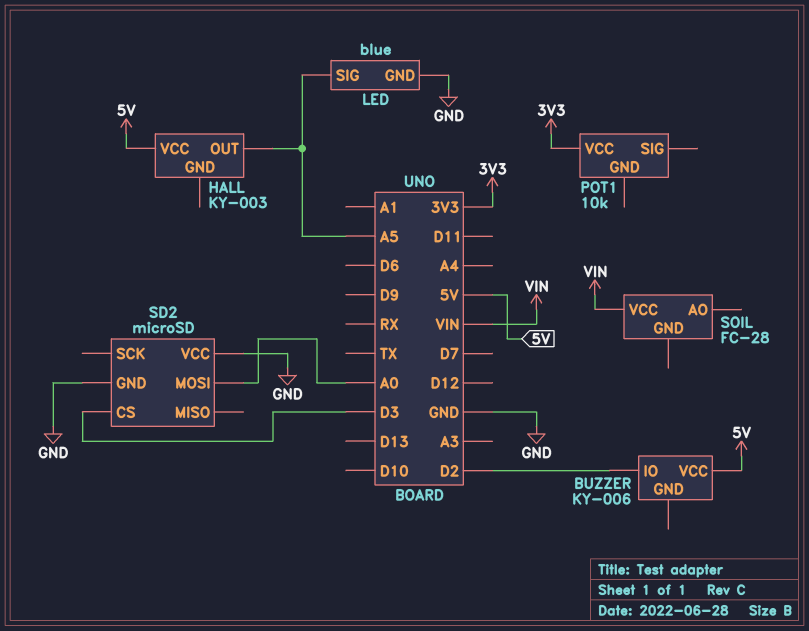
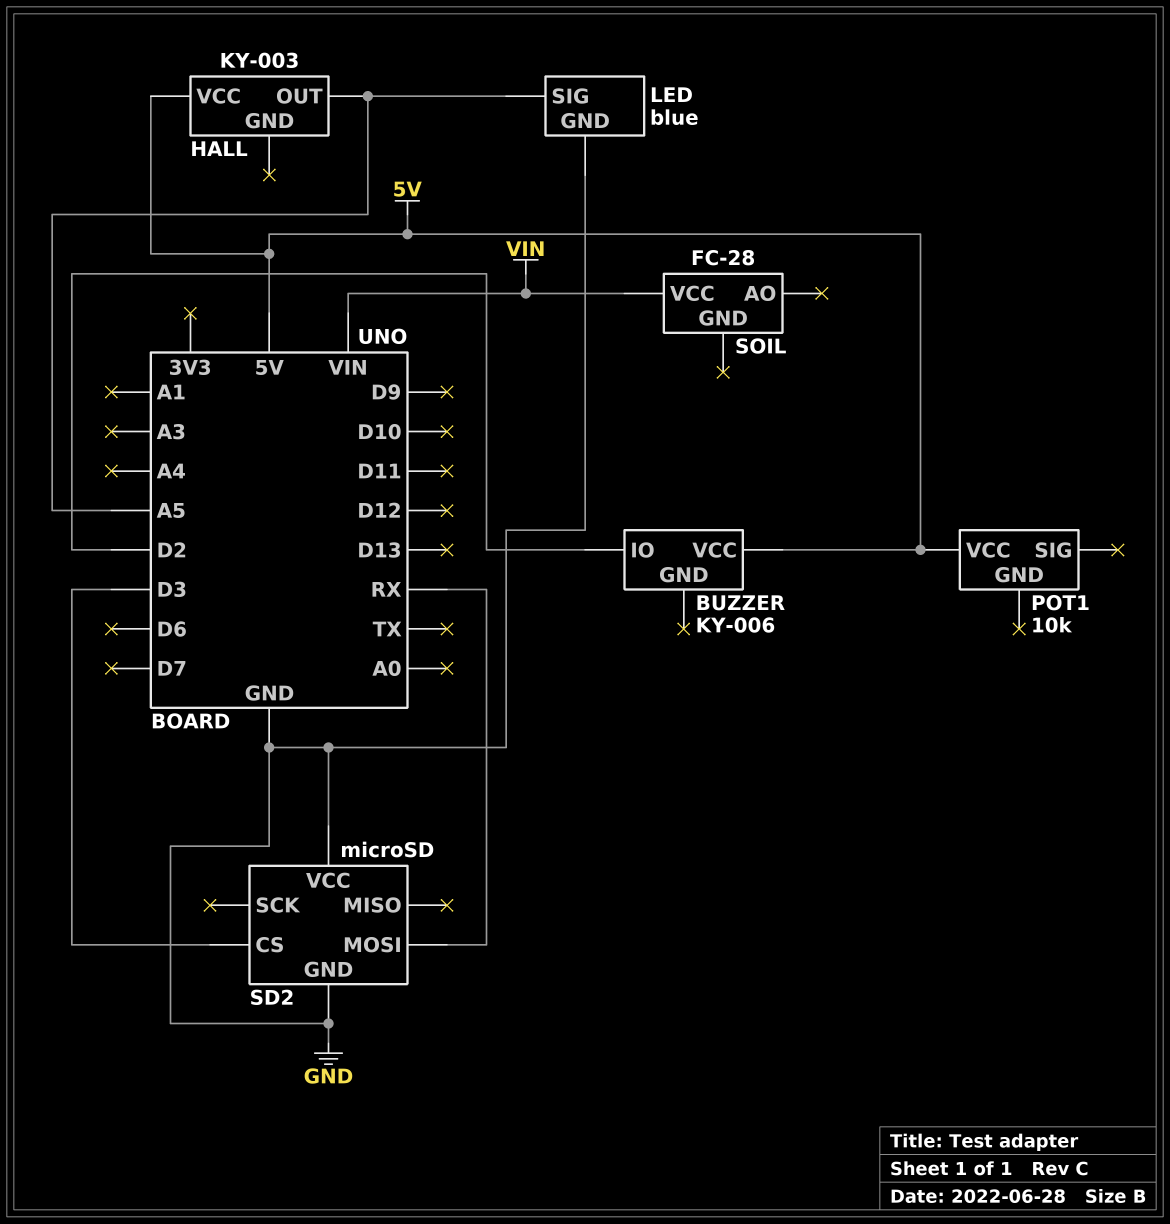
POT1 pin VCC: 3V3 -> 5V
SD2 pin MOSI: A0 -> RX

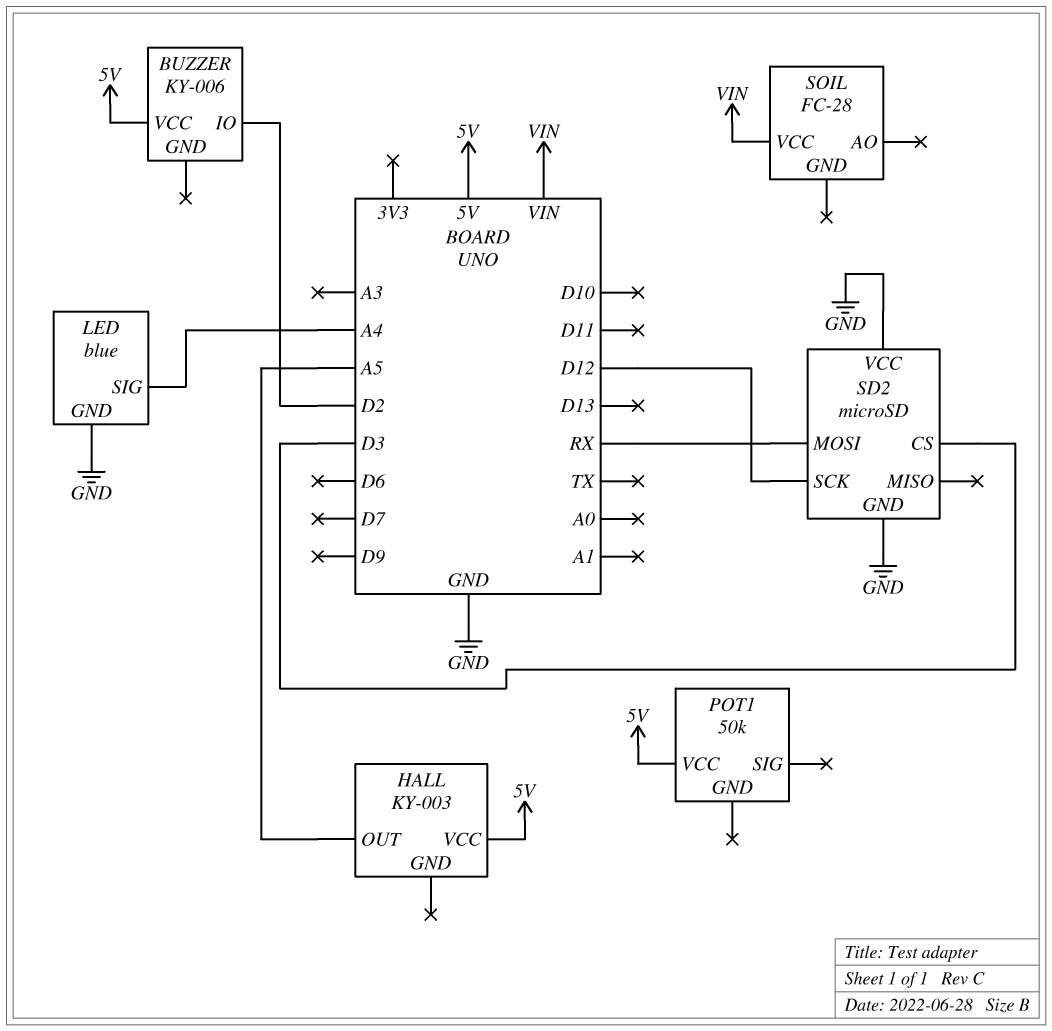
LED pin SIG: A5 -> A4
POT1: 10k -> 50k
SD2 pin SCK: none -> D12

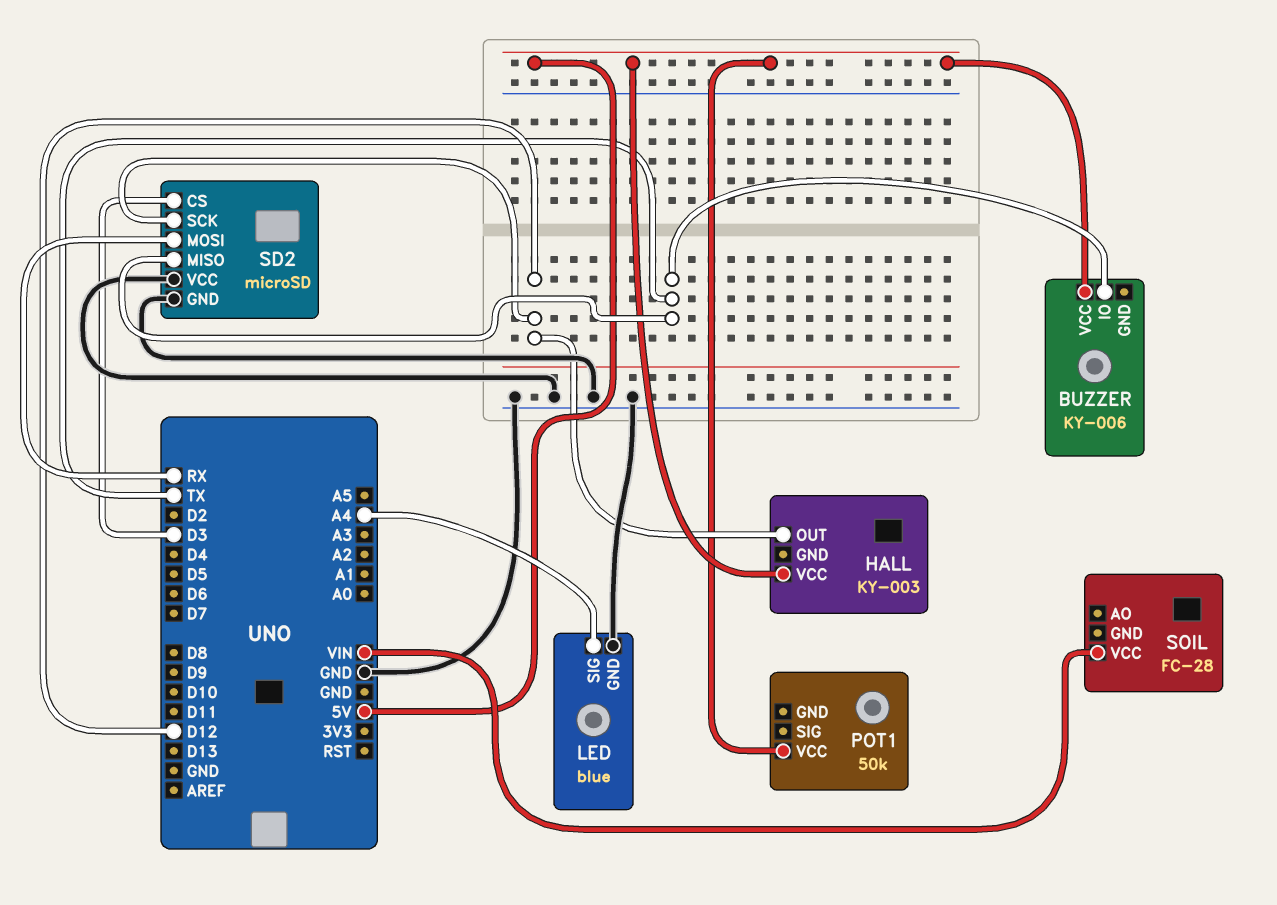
BUZZER pin IO: D2 -> TX
HALL pin OUT: A5 -> D12
SD2 pin MISO: none -> TX

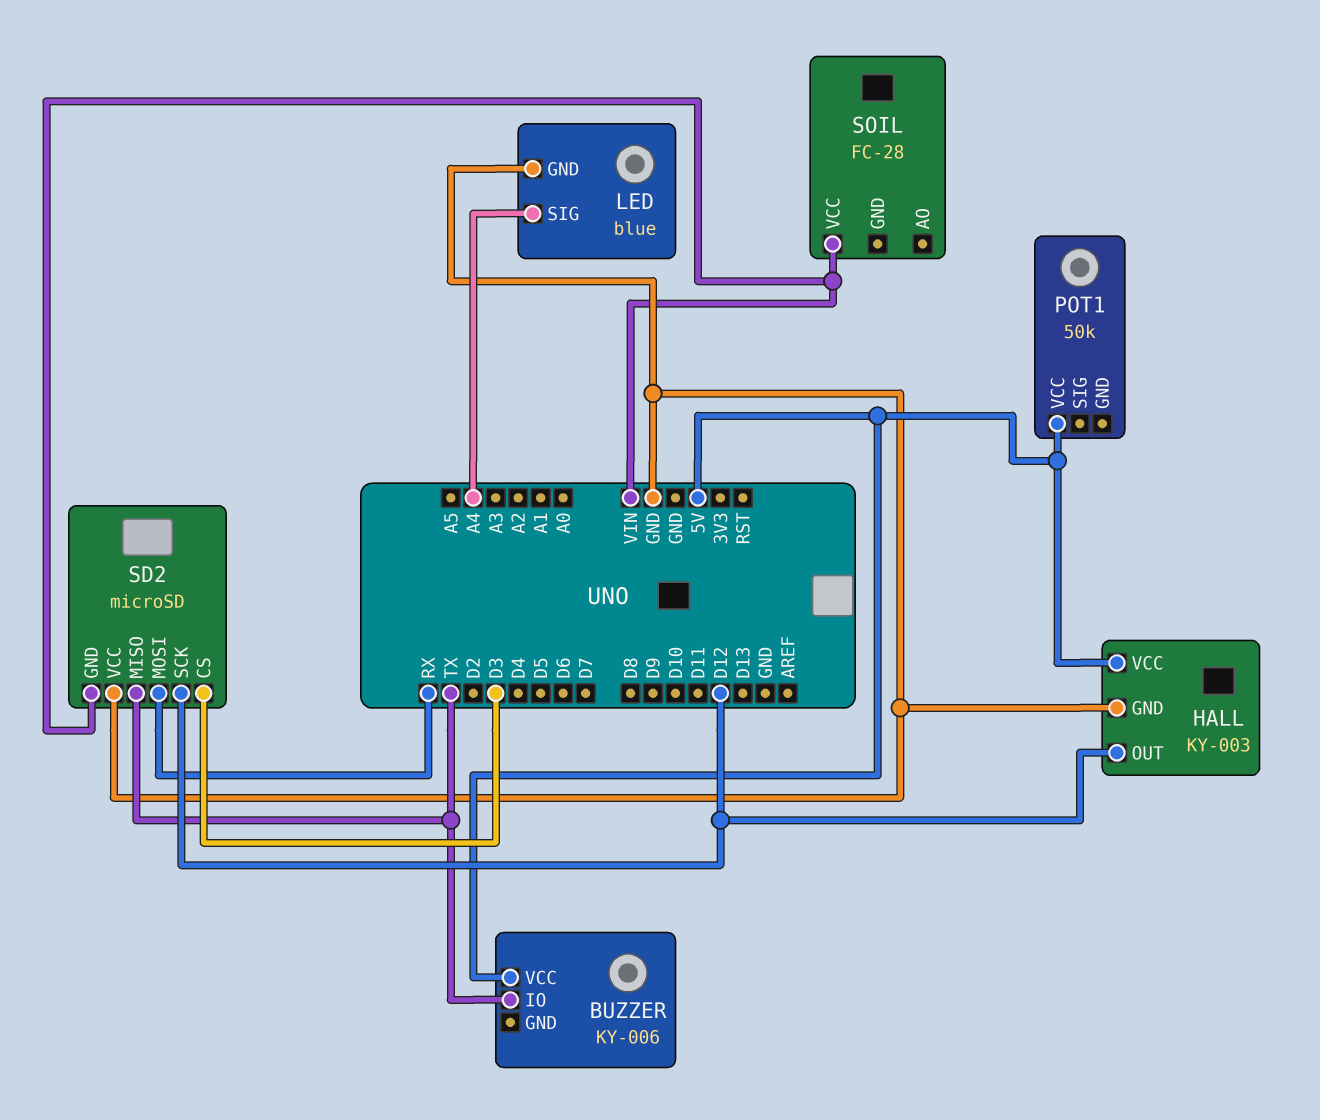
HALL pin GND: none -> GND
SD2 pin GND: GND -> VIN

